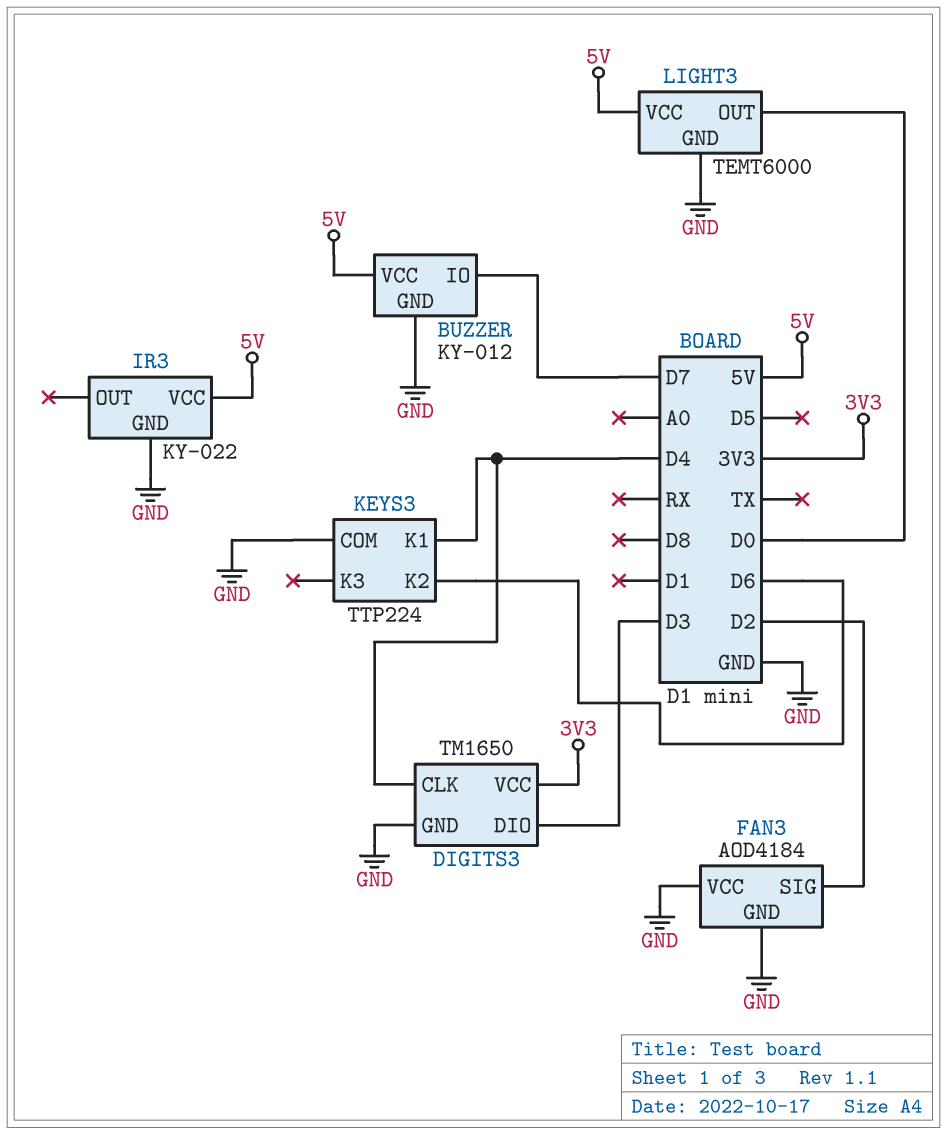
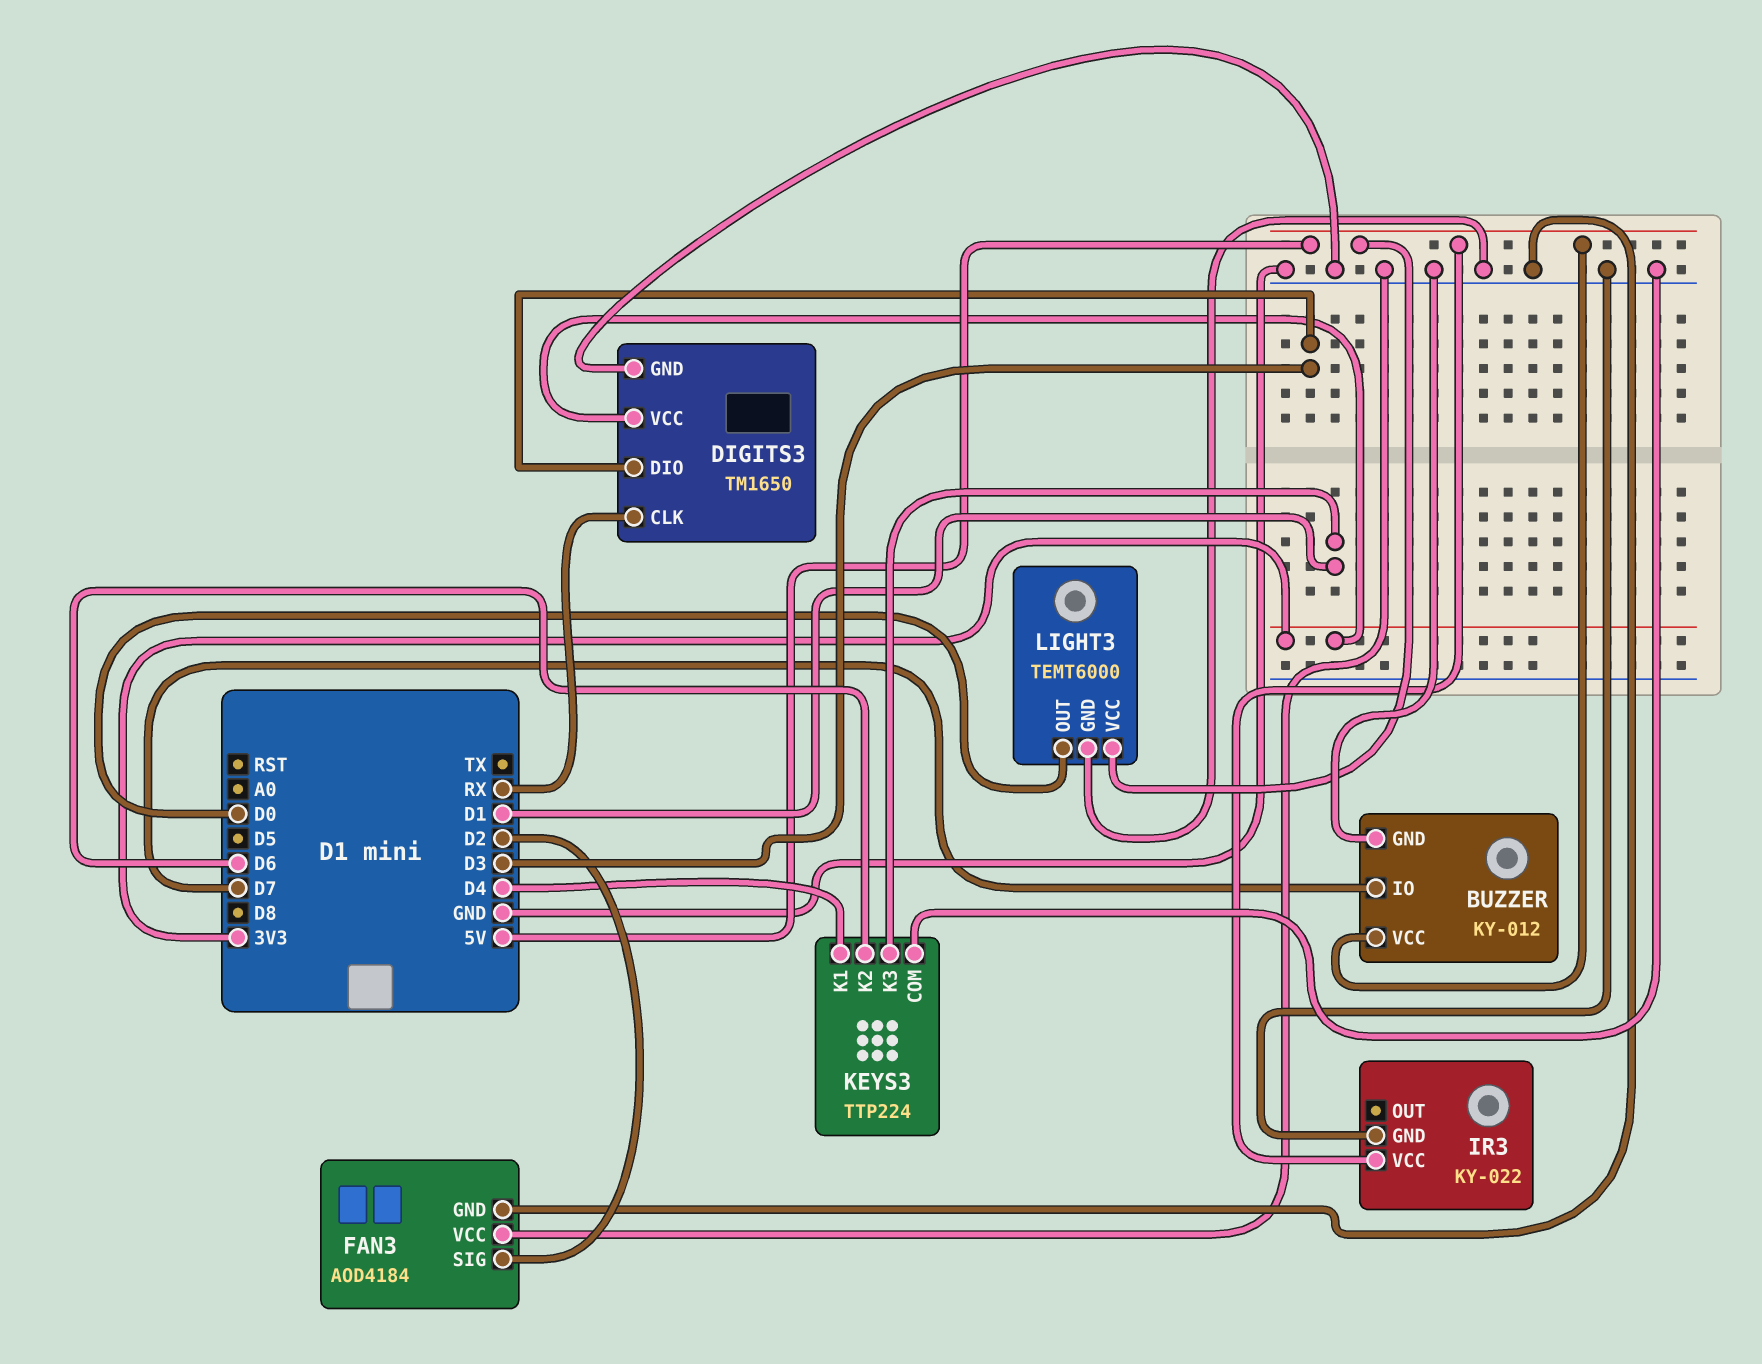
DIGITS3 pin CLK: D4 -> RX
KEYS3 pin K3: none -> D1

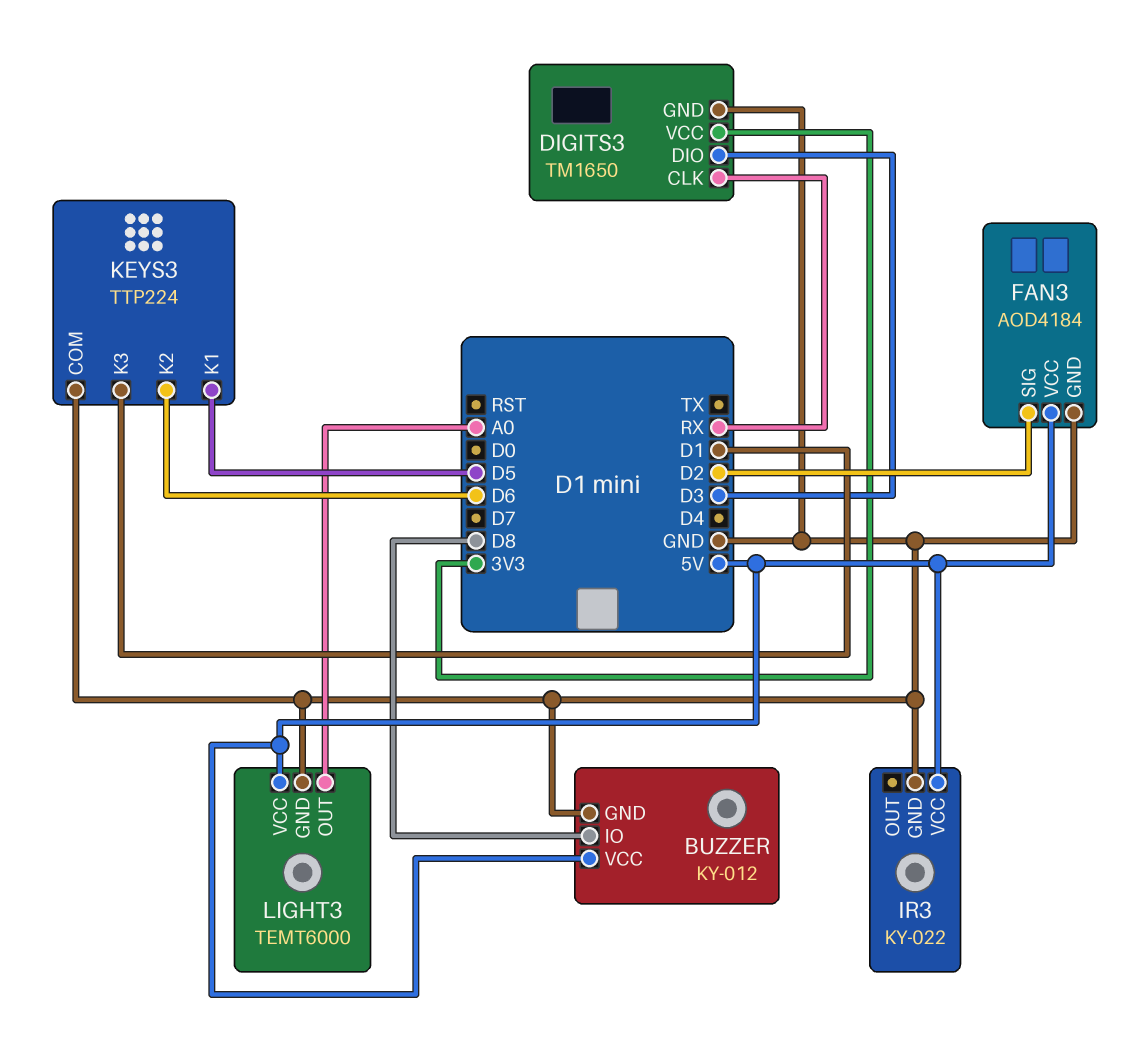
BUZZER pin IO: D7 -> D8
FAN3 pin VCC: GND -> 5V
KEYS3 pin K1: D4 -> D5
LIGHT3 pin OUT: D0 -> A0

